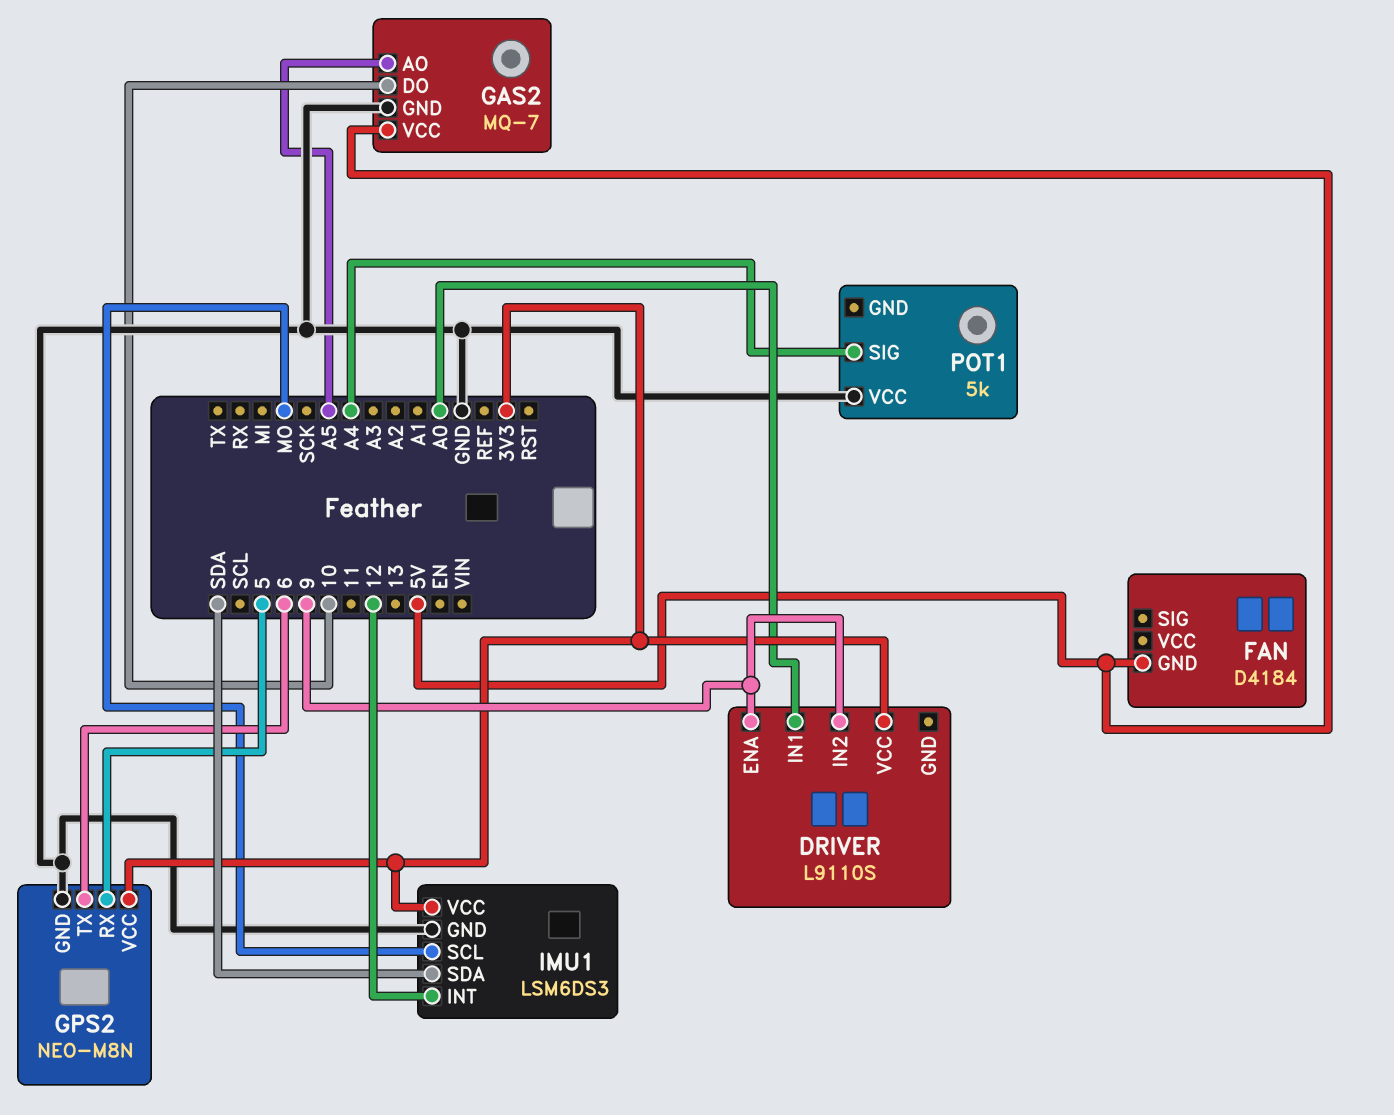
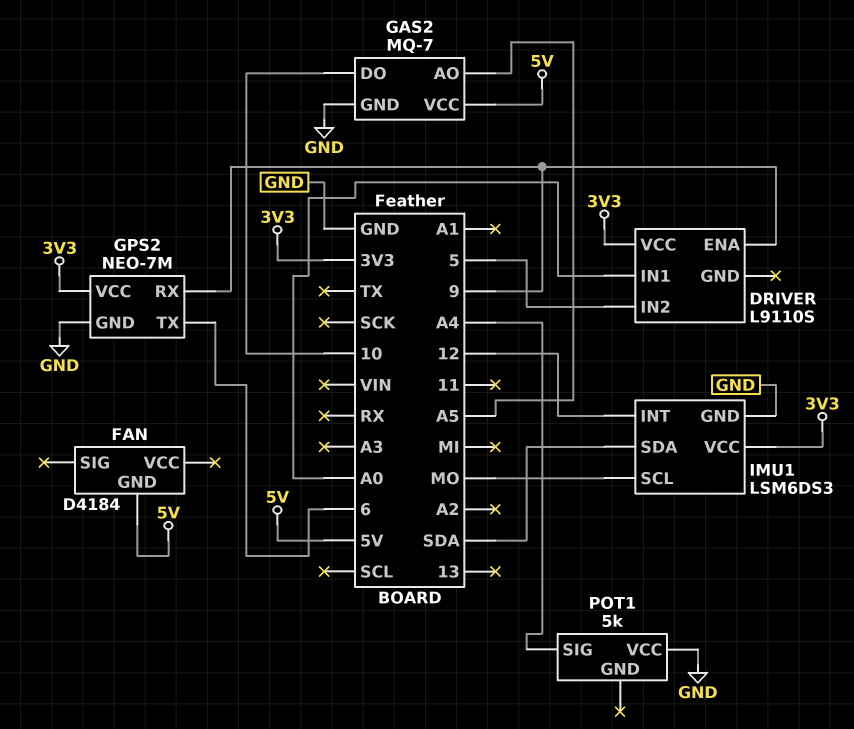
DRIVER pin IN2: 9 -> 5
GPS2: NEO-M8N -> NEO-7M
GPS2 pin RX: 5 -> 9

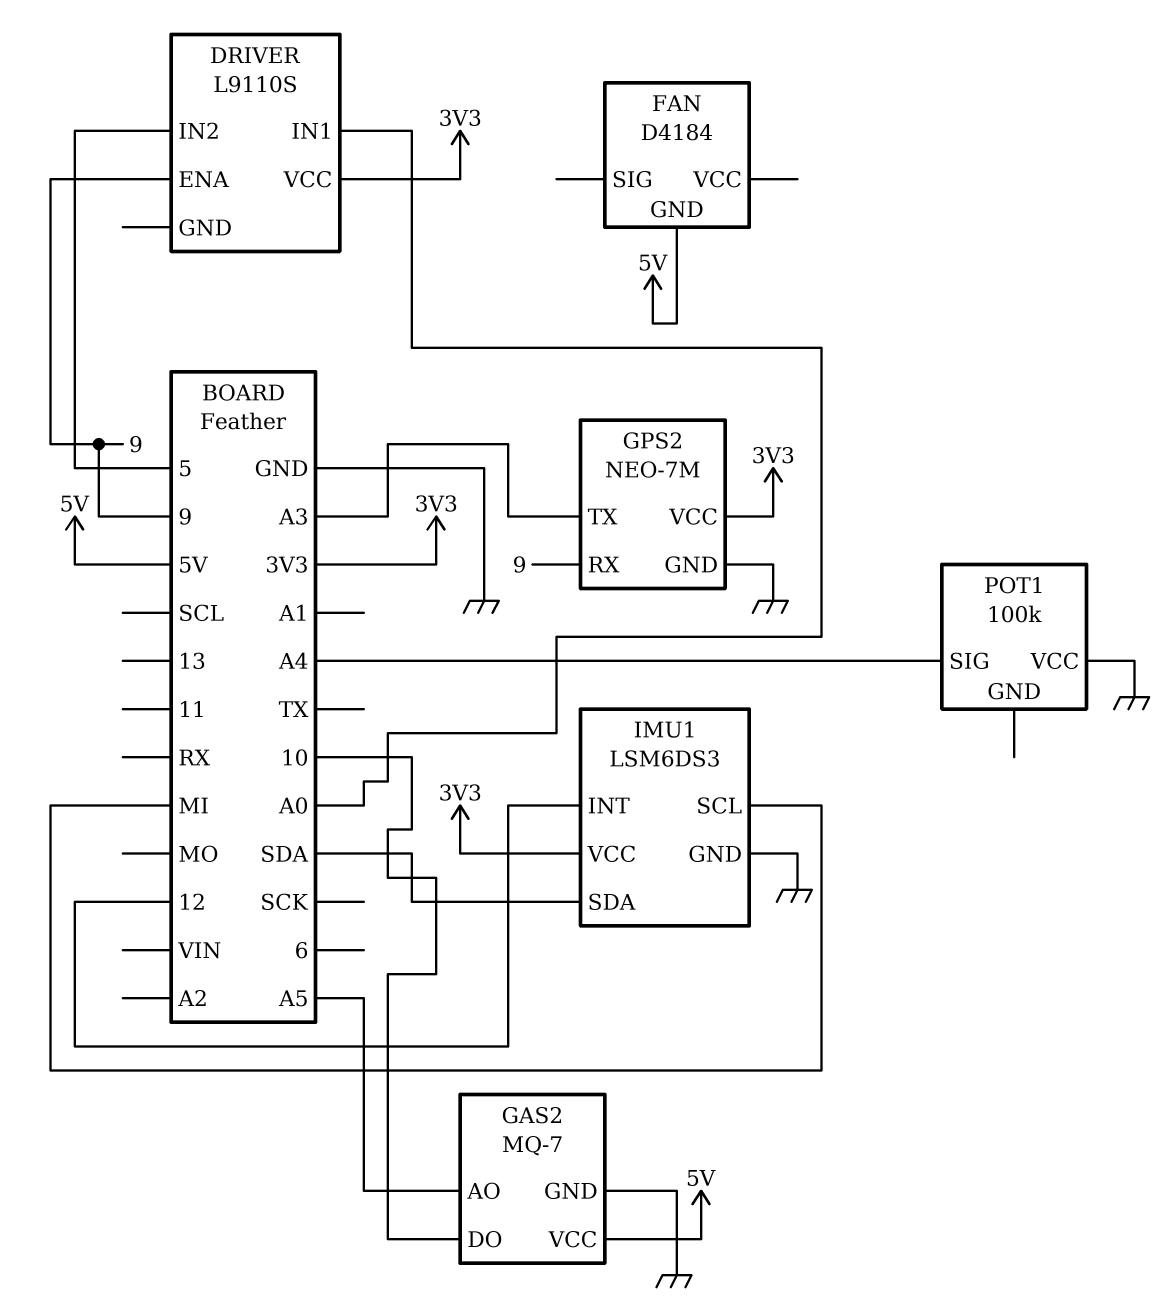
GPS2 pin TX: 6 -> A3
IMU1 pin SCL: MO -> MI
POT1: 5k -> 100k

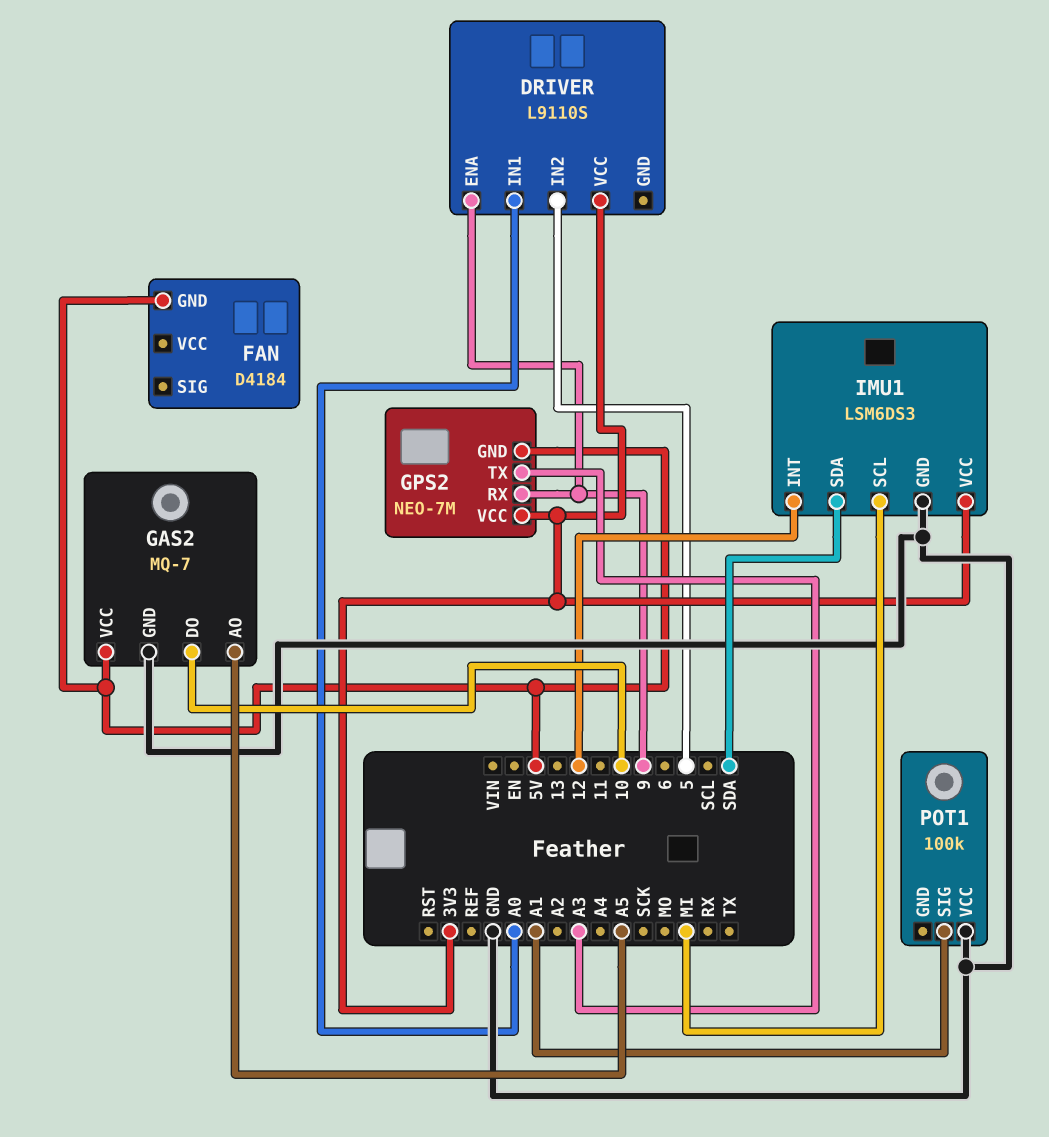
GPS2 pin GND: GND -> 5V
POT1 pin SIG: A4 -> A1

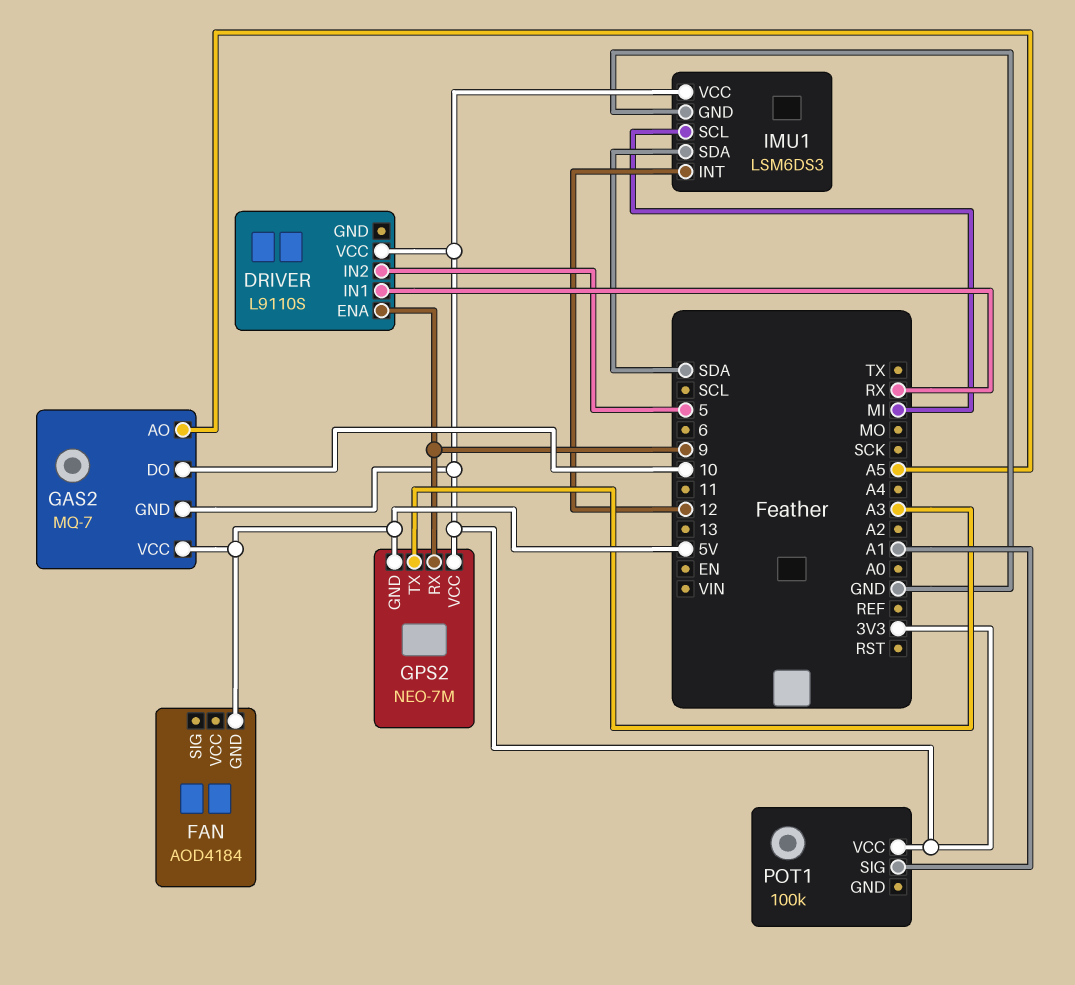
DRIVER pin IN1: A0 -> RX
FAN: D4184 -> AOD4184
GAS2 pin GND: GND -> 3V3
POT1 pin VCC: GND -> 3V3

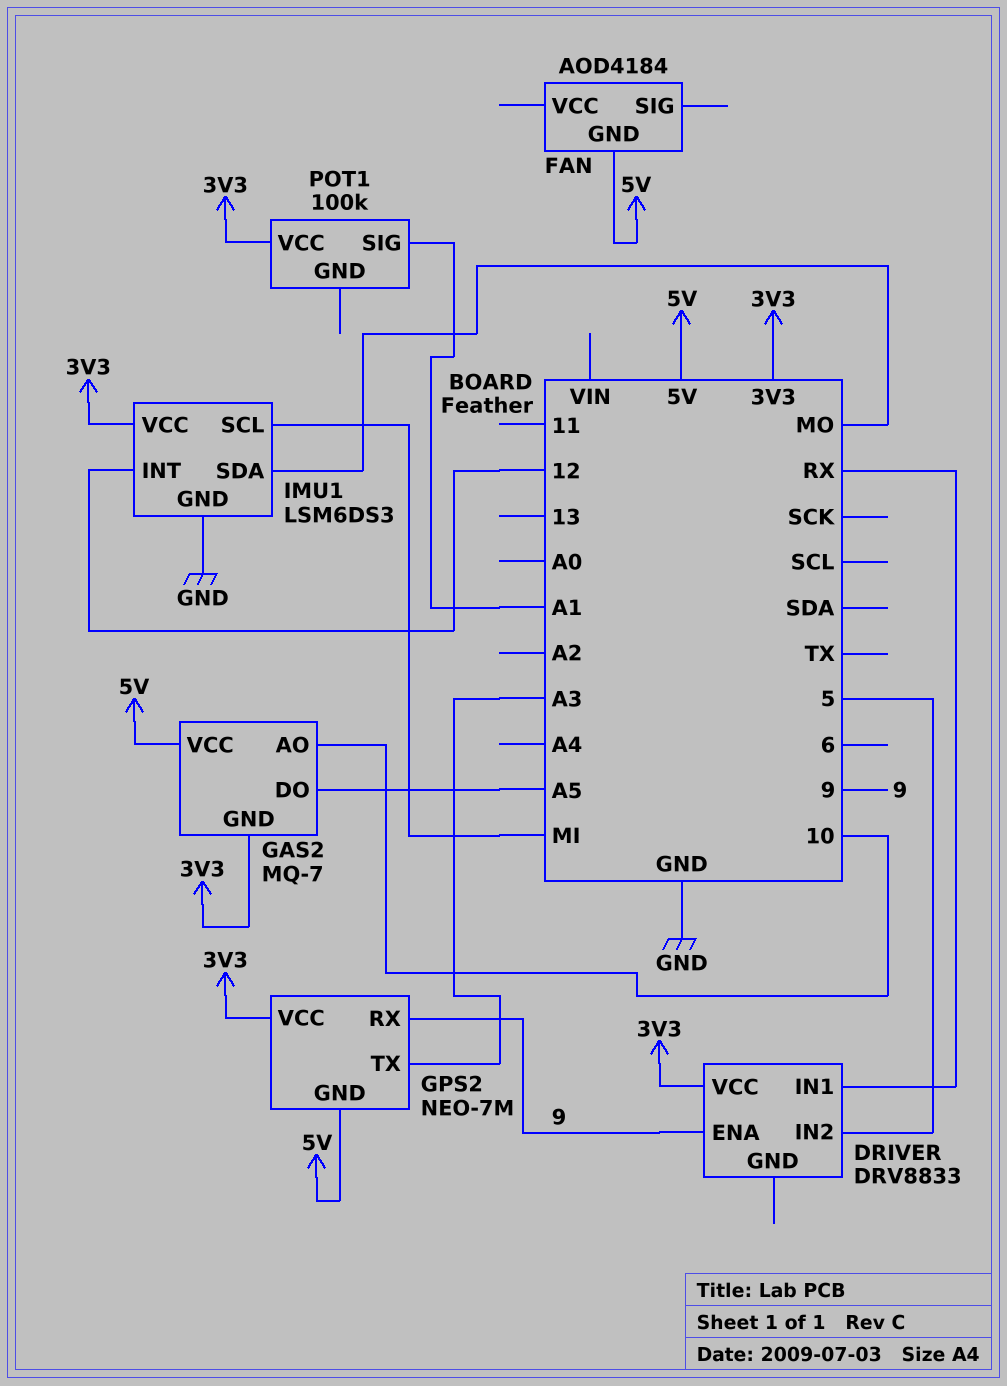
DRIVER: L9110S -> DRV8833
GAS2 pin AO: A5 -> 10
GAS2 pin DO: 10 -> A5
IMU1 pin SDA: SDA -> MO

